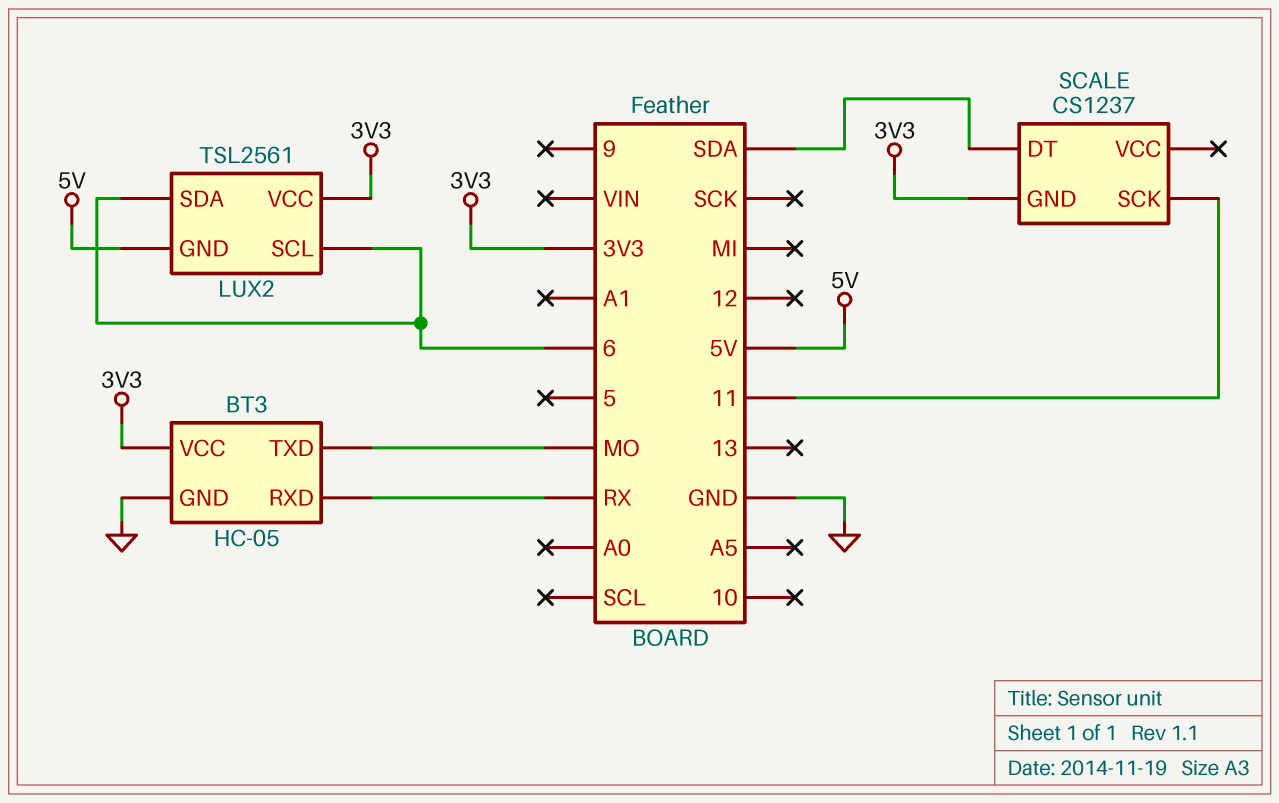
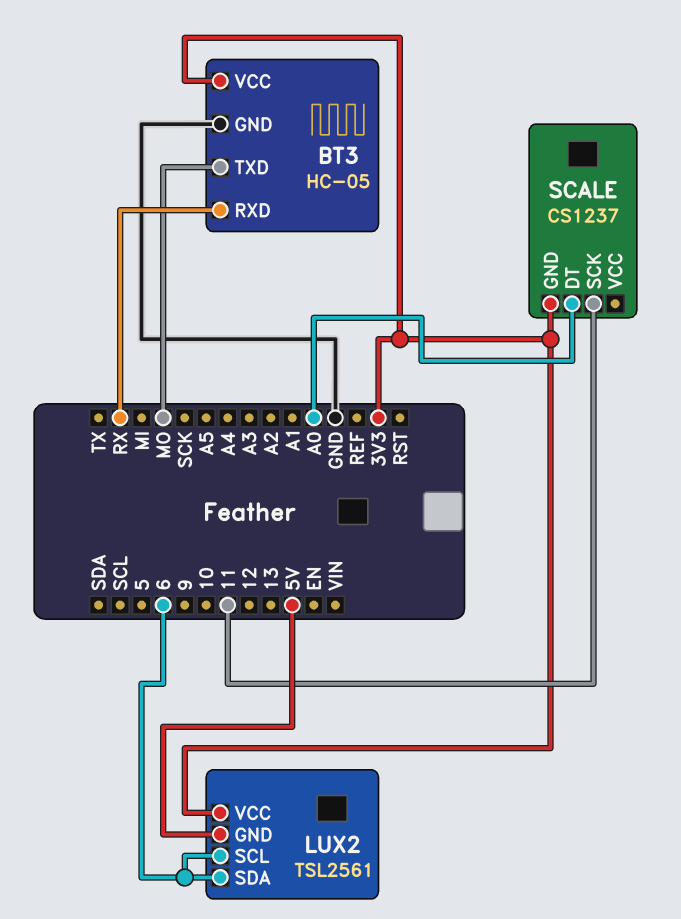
SCALE pin DT: SDA -> A0

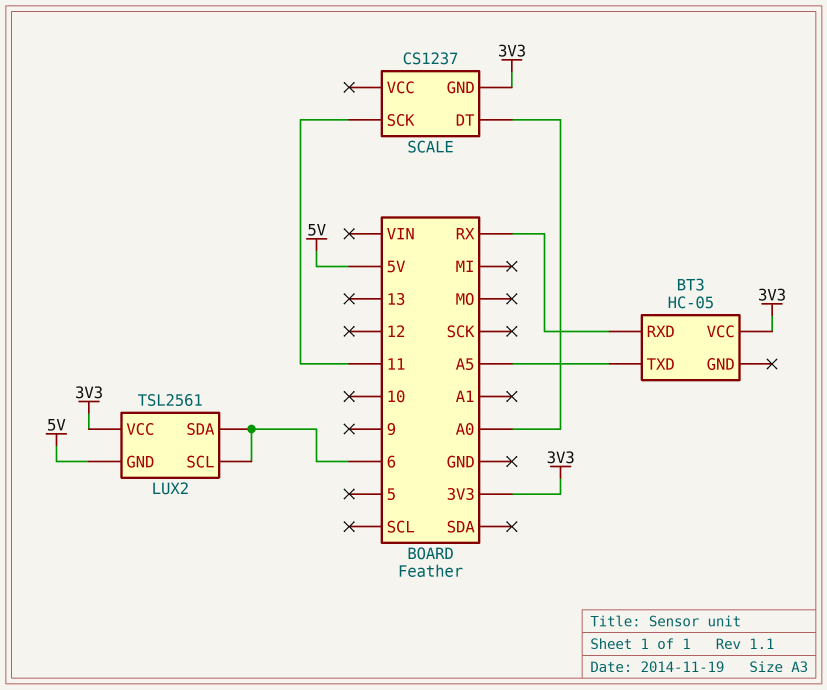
BT3 pin GND: GND -> none
BT3 pin TXD: MO -> A5

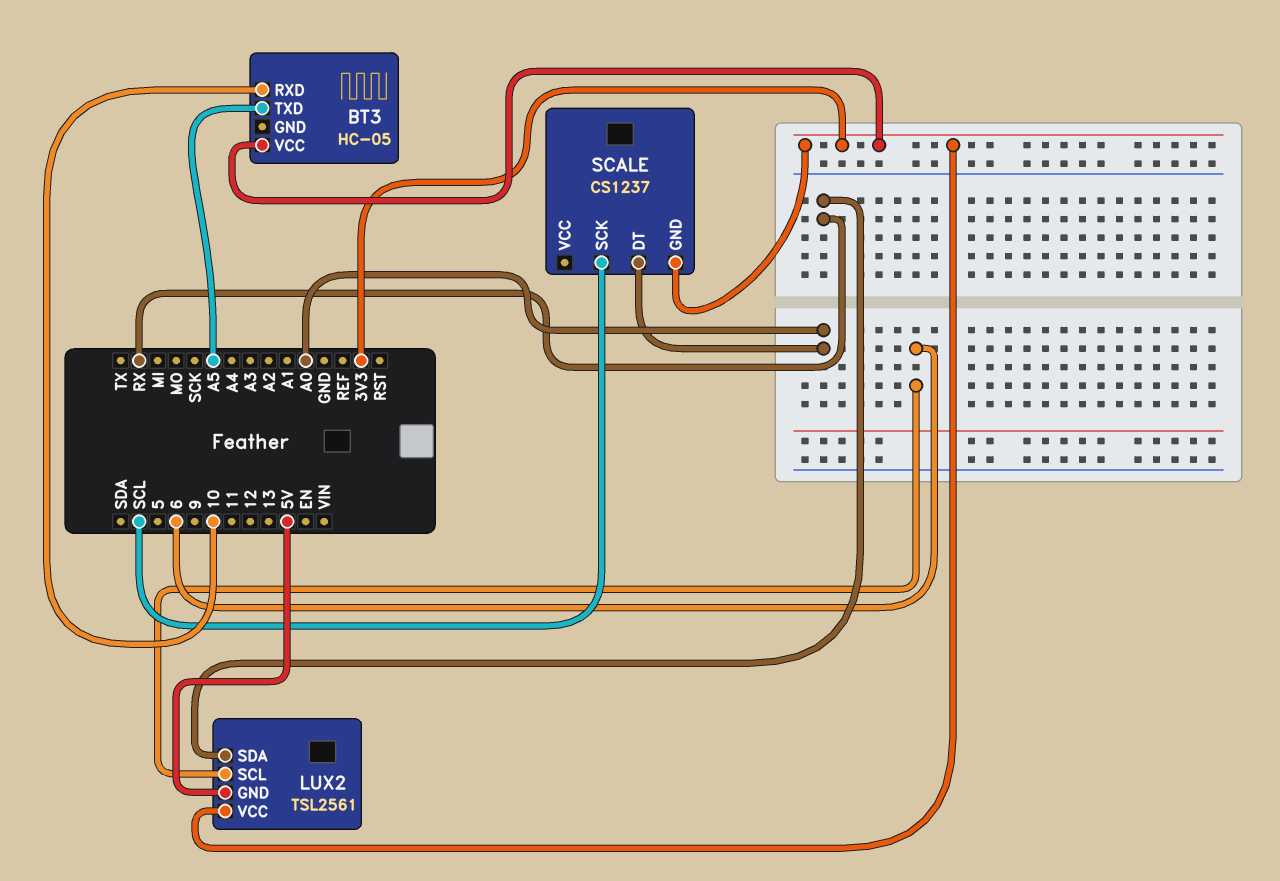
BT3 pin RXD: RX -> 10
LUX2 pin SDA: 6 -> RX
SCALE pin SCK: 11 -> SCL

